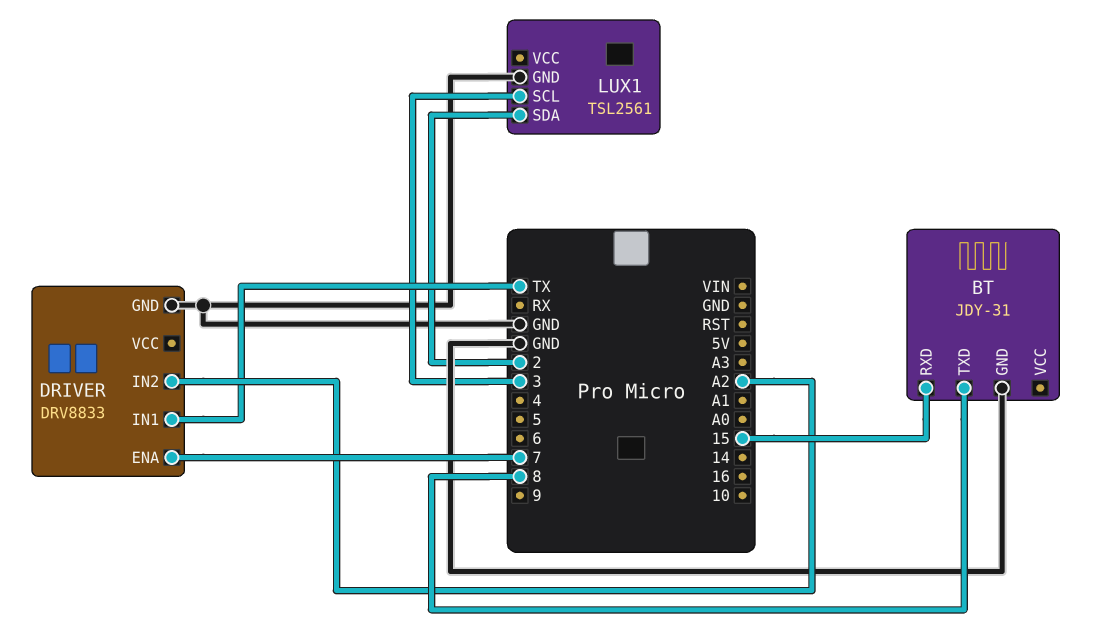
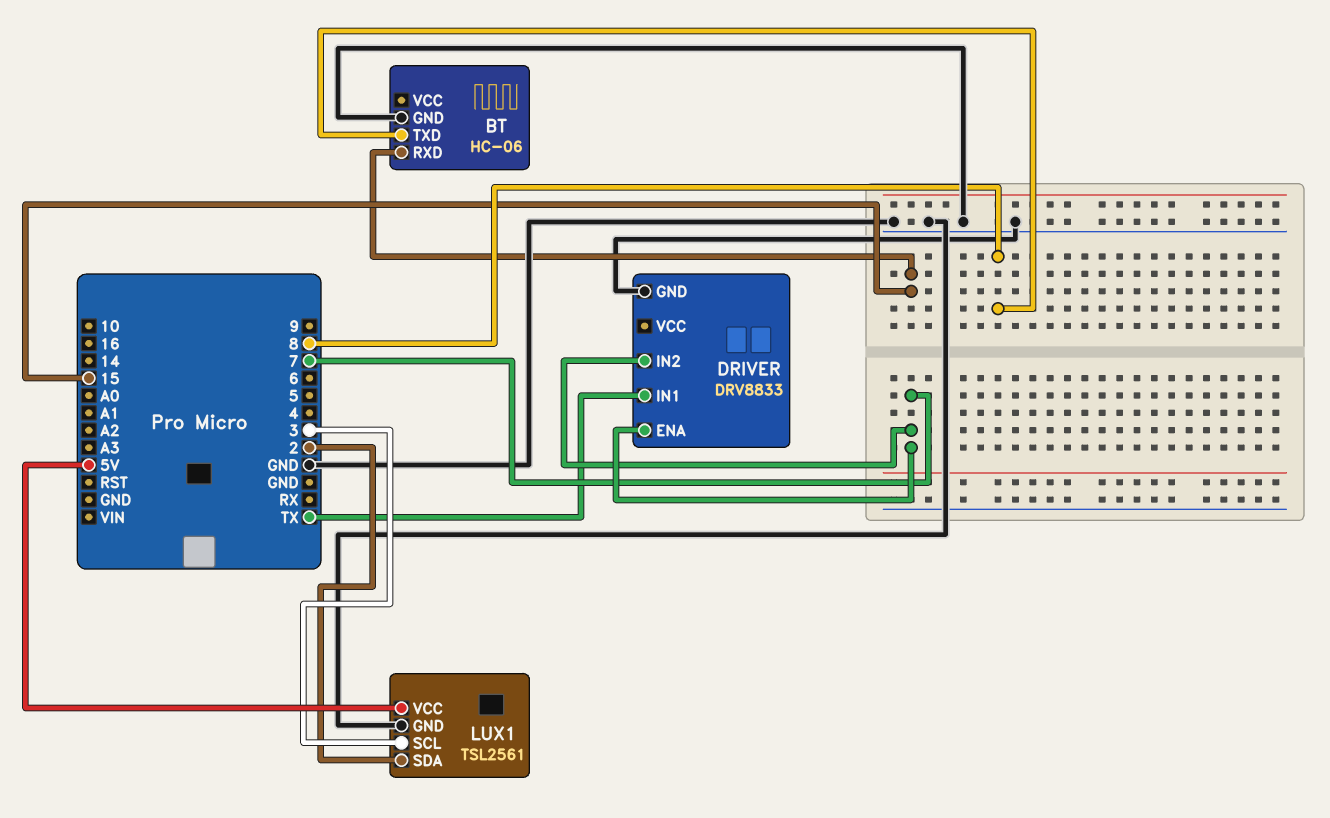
BT: JDY-31 -> HC-06
DRIVER pin IN2: A2 -> 7
LUX1 pin VCC: none -> 5V

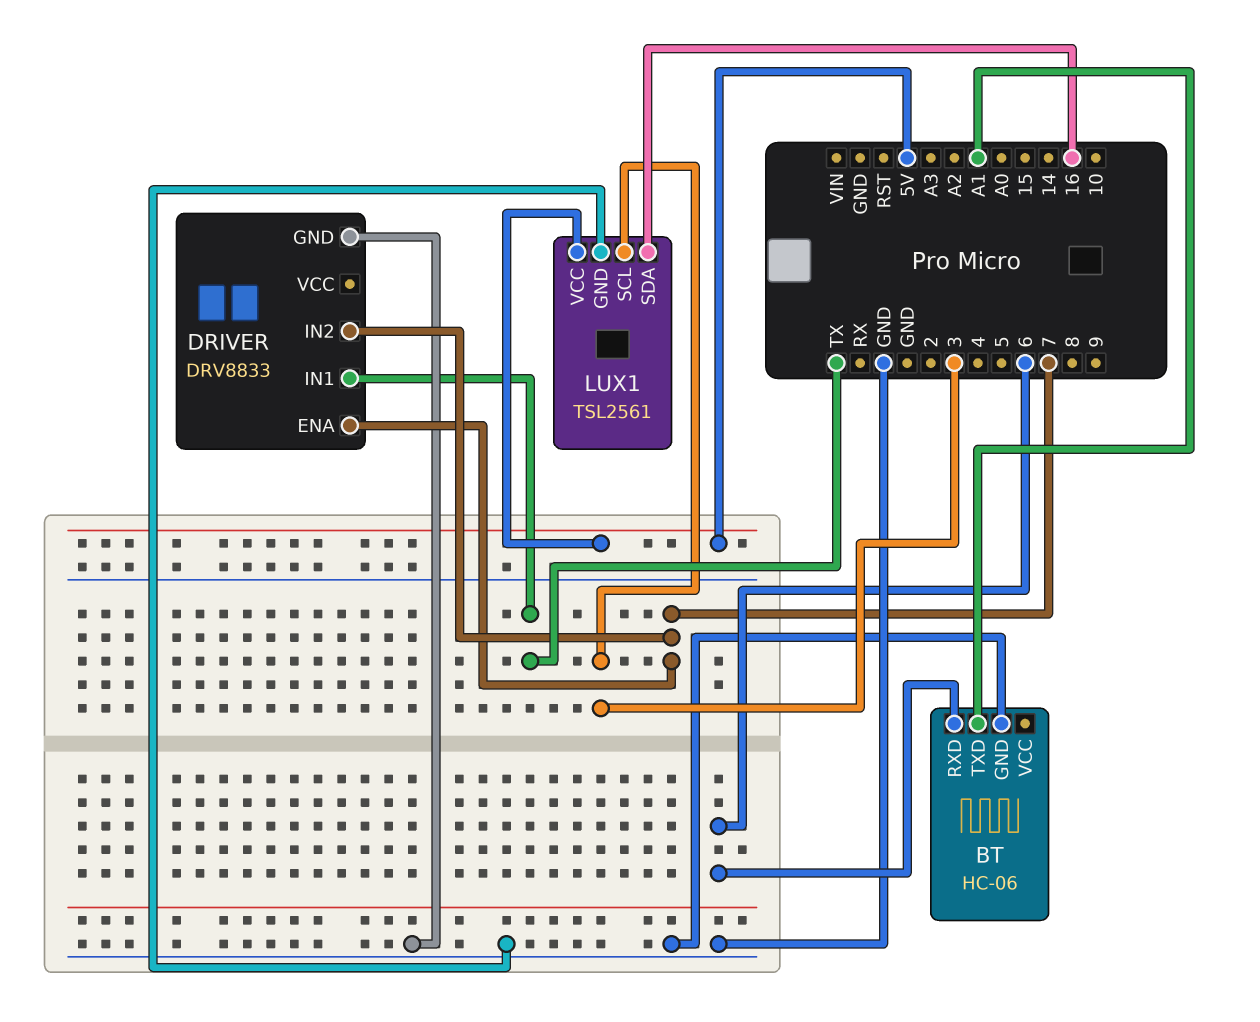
BT pin RXD: 15 -> 6
BT pin TXD: 8 -> A1
LUX1 pin SDA: 2 -> 16

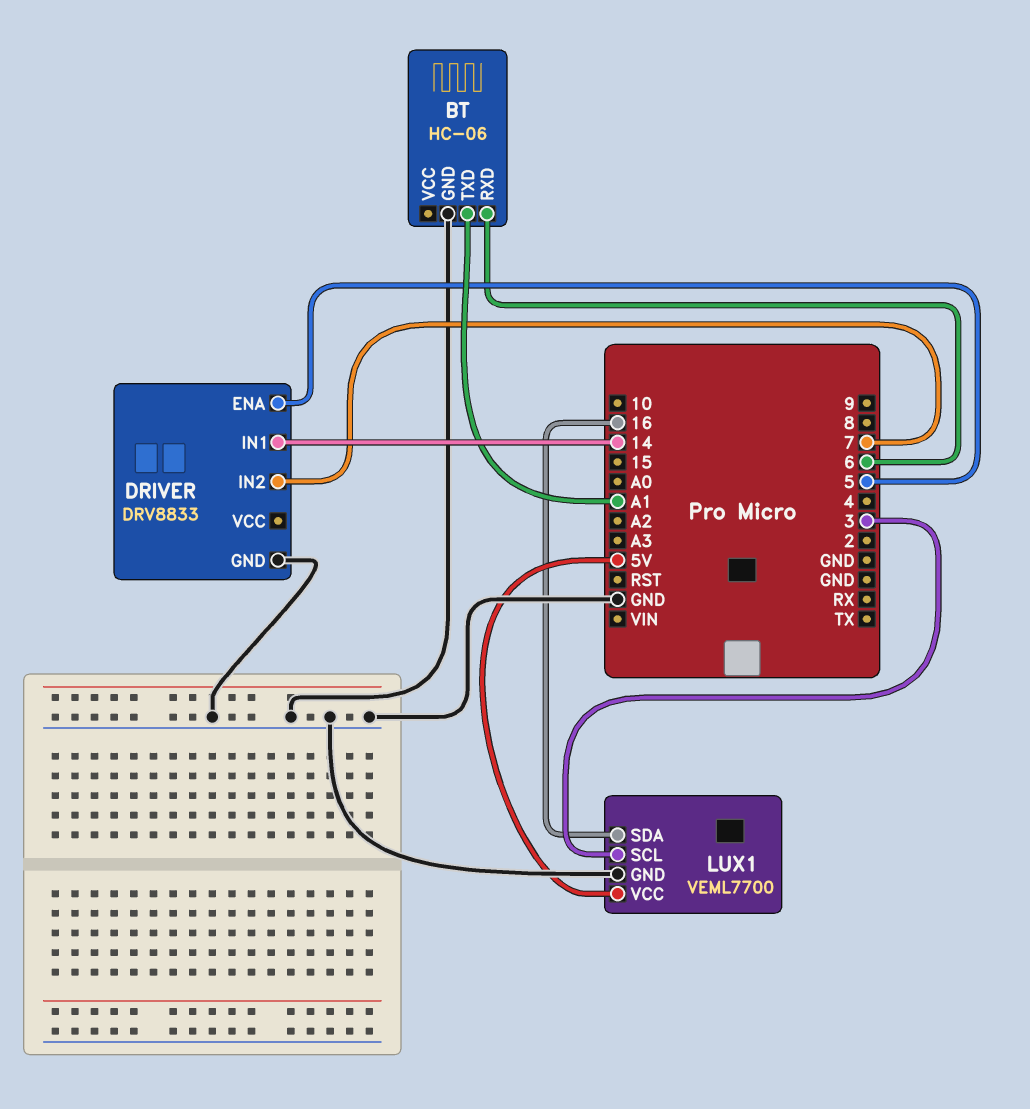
DRIVER pin ENA: 7 -> 5
DRIVER pin IN1: TX -> 14
LUX1: TSL2561 -> VEML7700

